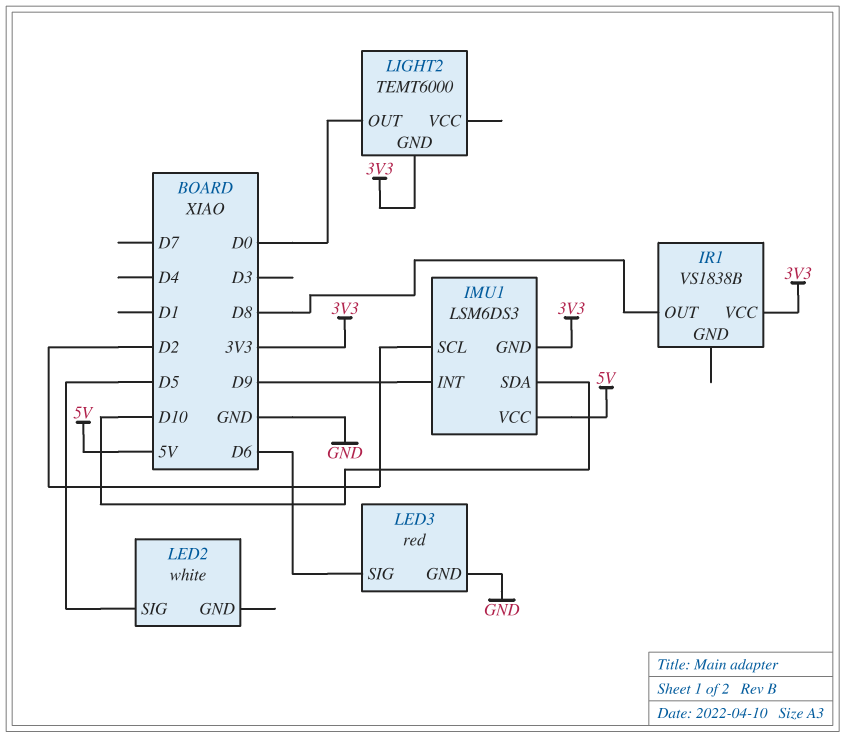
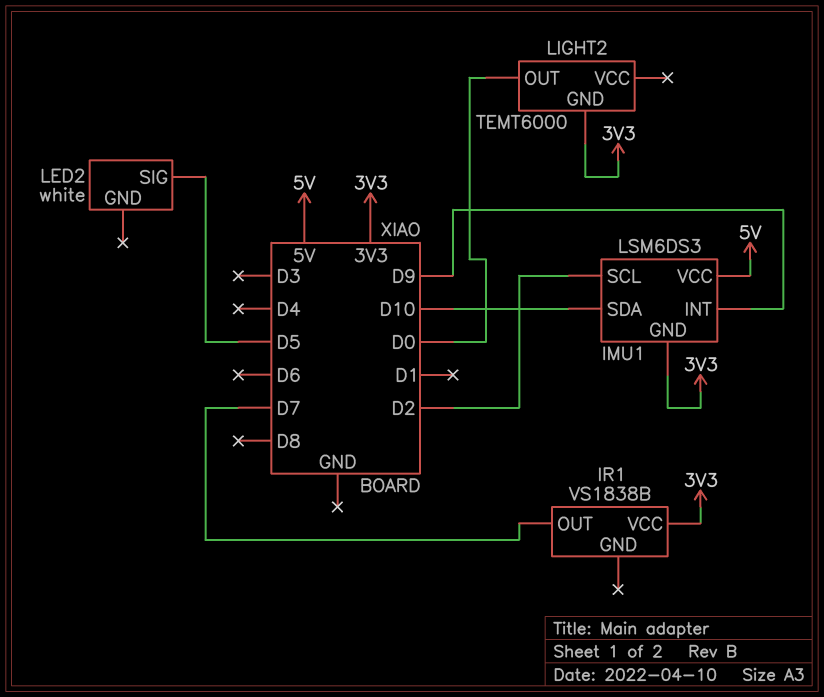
IR1 pin OUT: D8 -> D7
LED3: red -> none
LED3 pin GND: GND -> none
LED3 pin SIG: D6 -> none

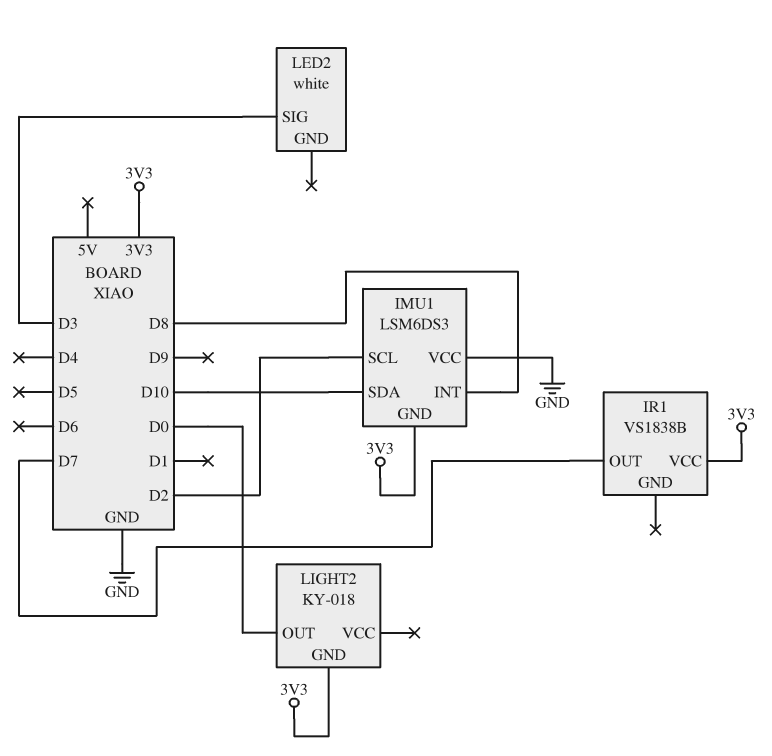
IMU1 pin INT: D9 -> D8
IMU1 pin VCC: 5V -> GND
LED2 pin SIG: D5 -> D3
LIGHT2: TEMT6000 -> KY-018

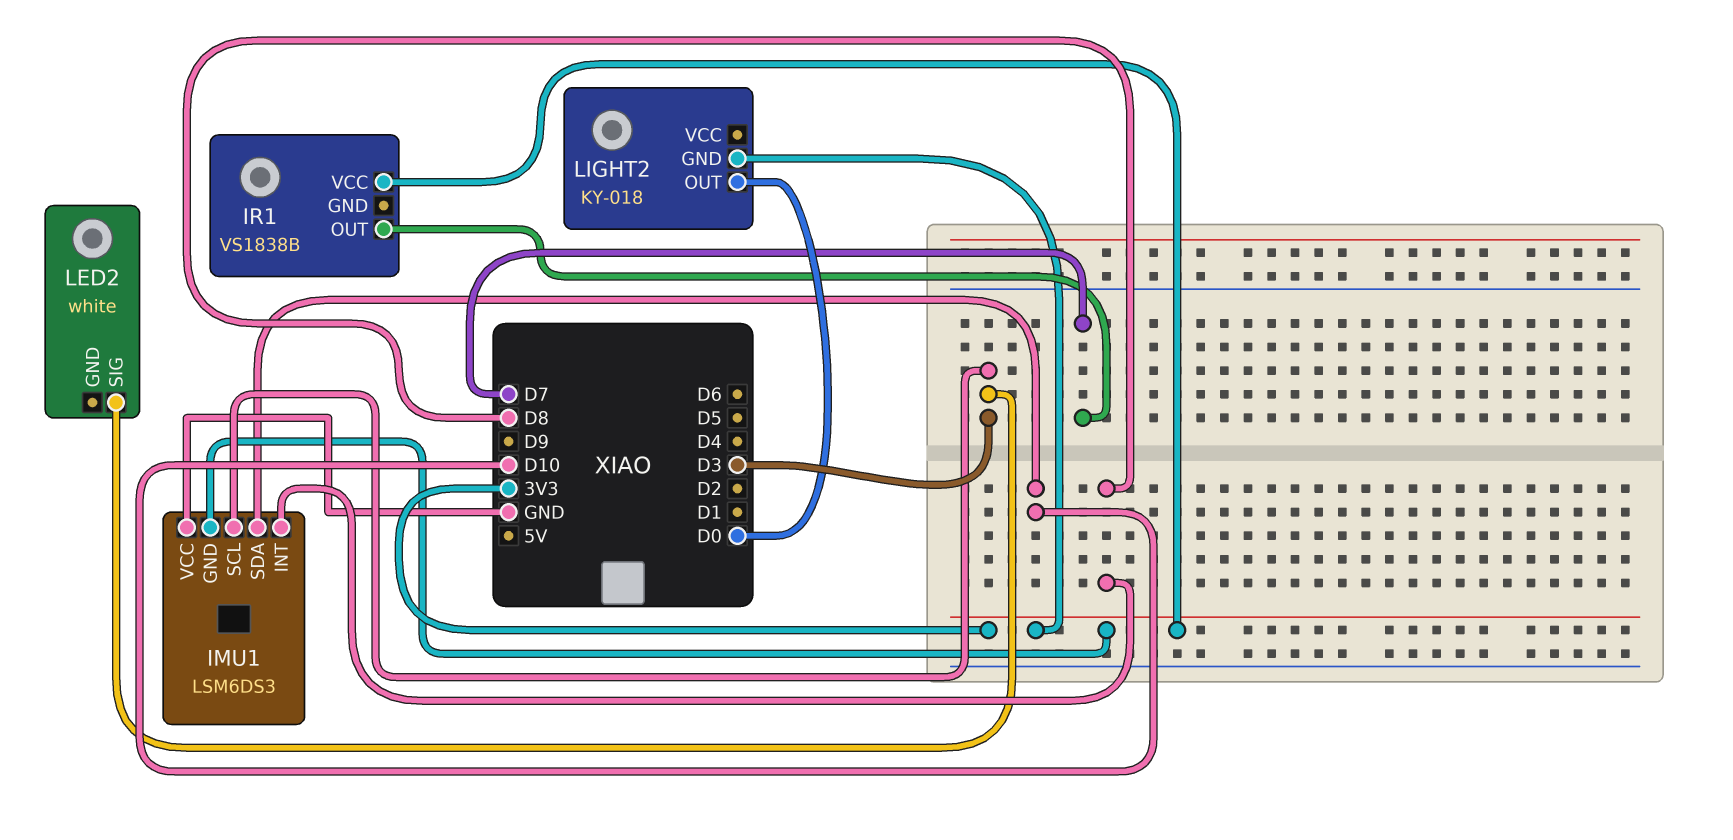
IMU1 pin SCL: D2 -> D3

